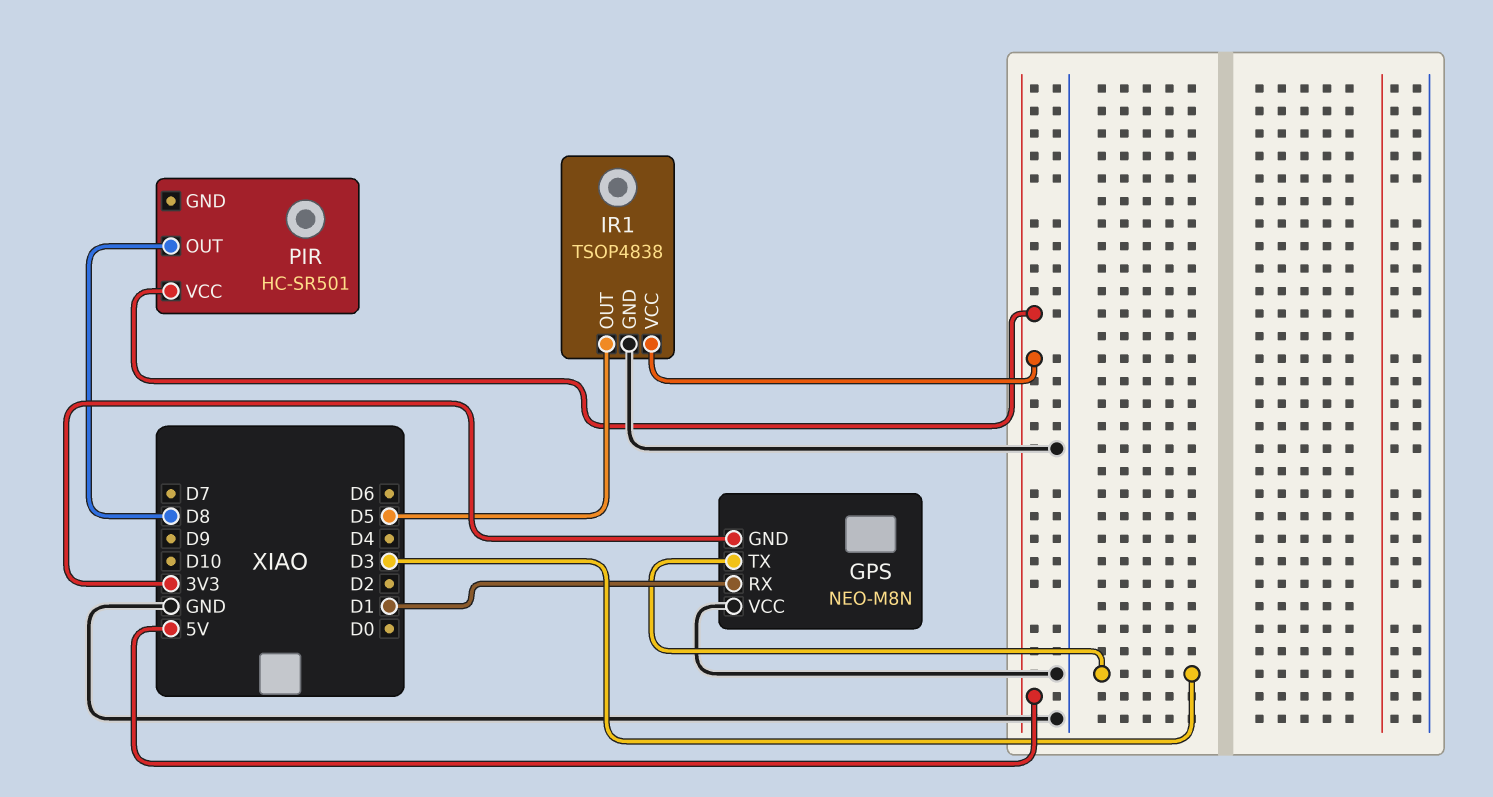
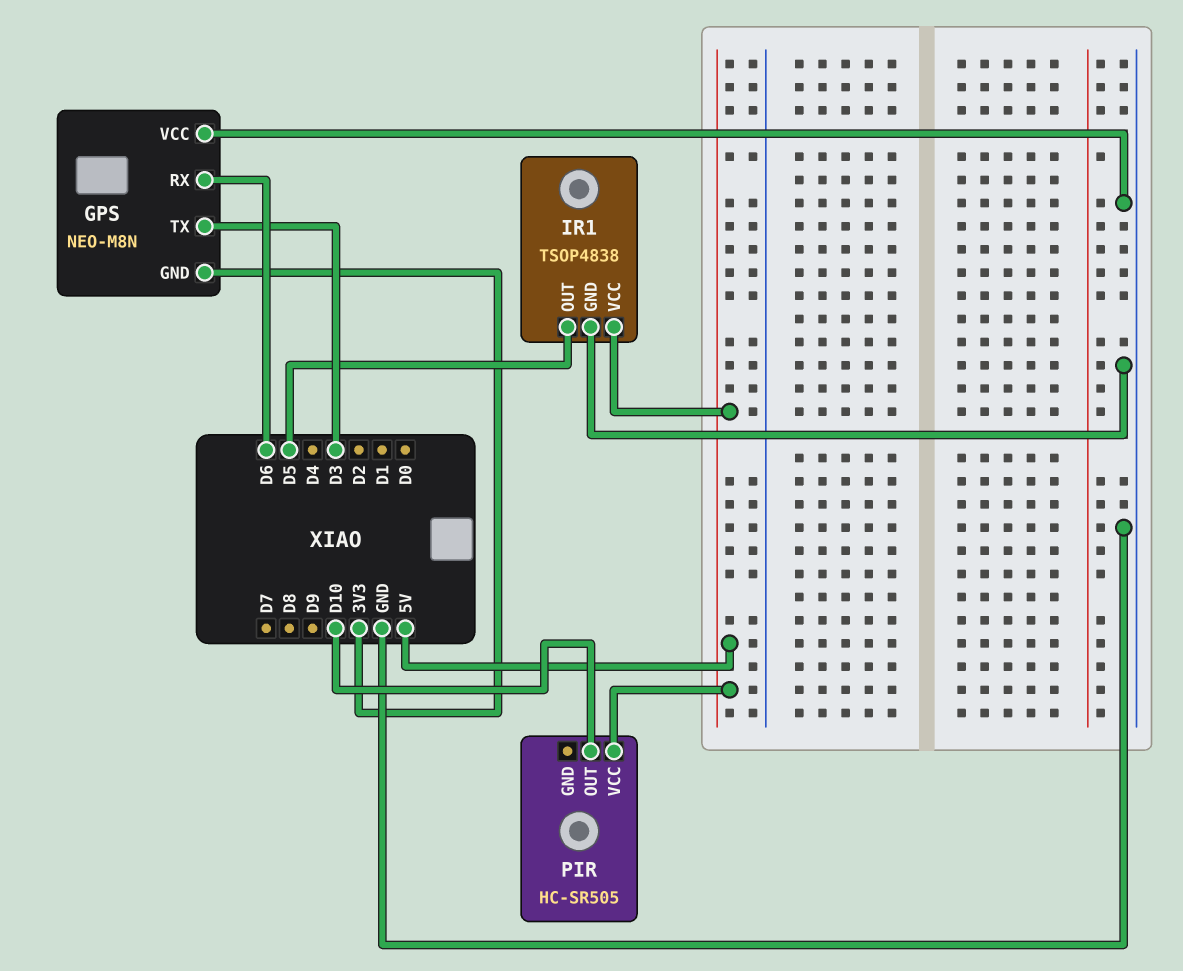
GPS pin RX: D1 -> D6
PIR: HC-SR501 -> HC-SR505
PIR pin OUT: D8 -> D10

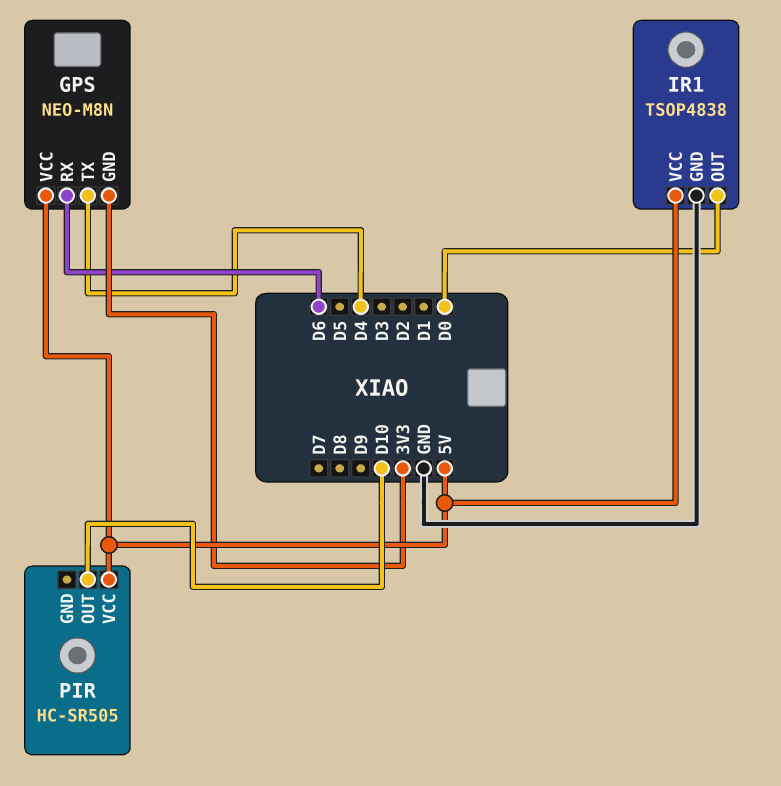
GPS pin TX: D3 -> D4
GPS pin VCC: GND -> 5V
IR1 pin OUT: D5 -> D0

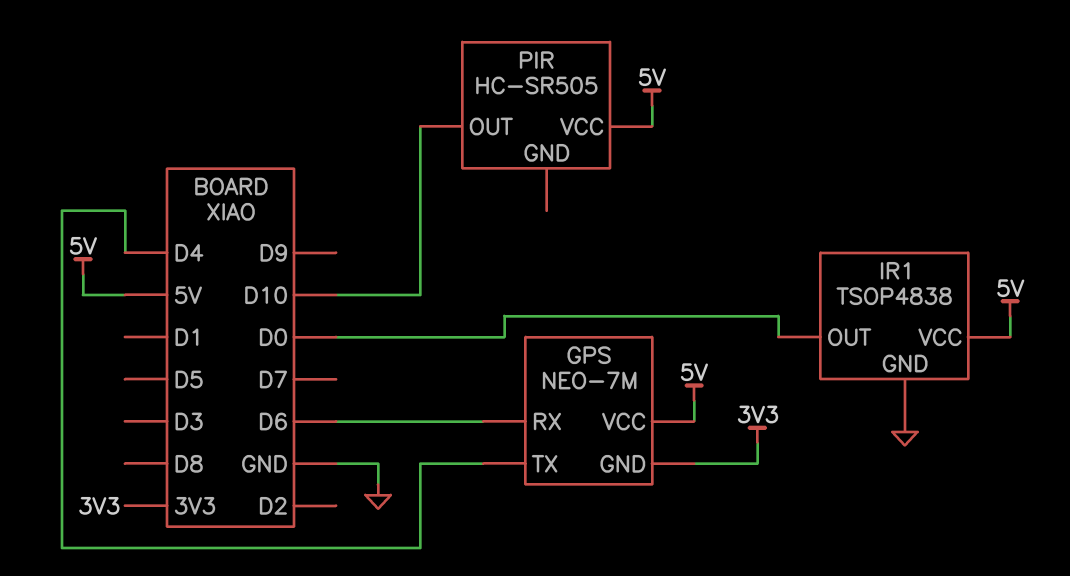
GPS: NEO-M8N -> NEO-7M

